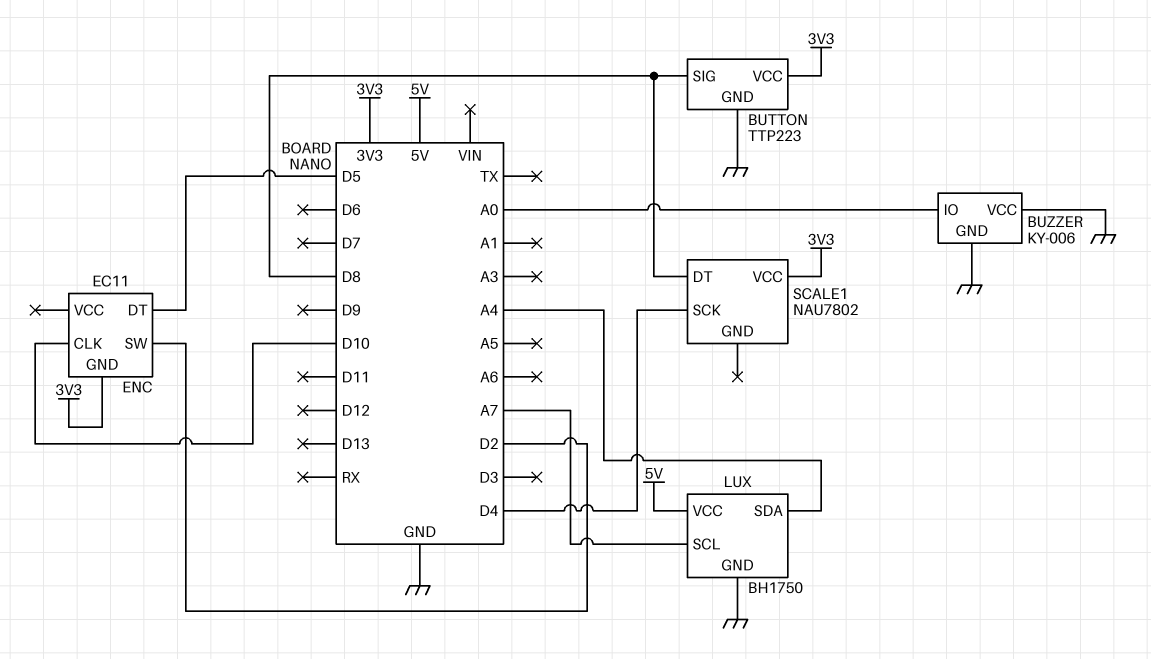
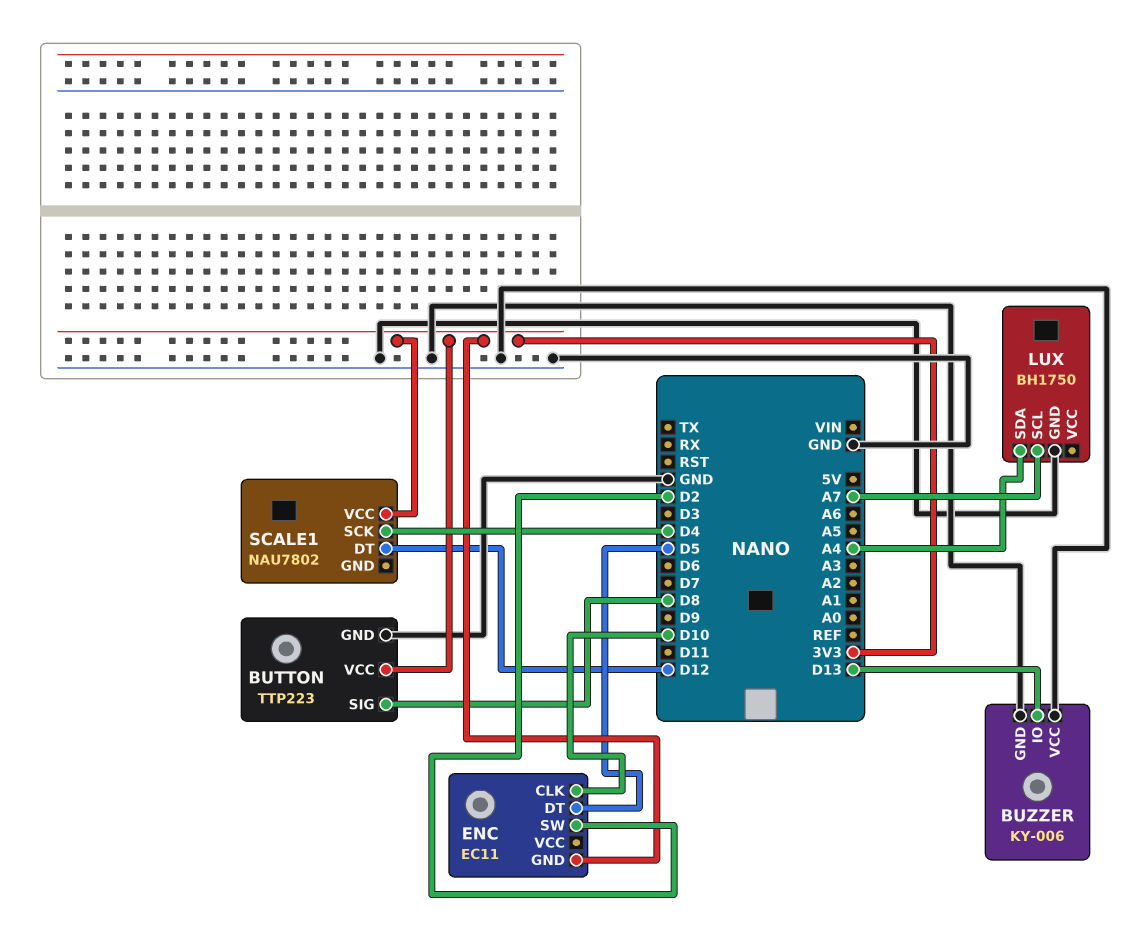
BUZZER pin IO: A0 -> D13
LUX pin VCC: 5V -> none
SCALE1 pin DT: D8 -> D12

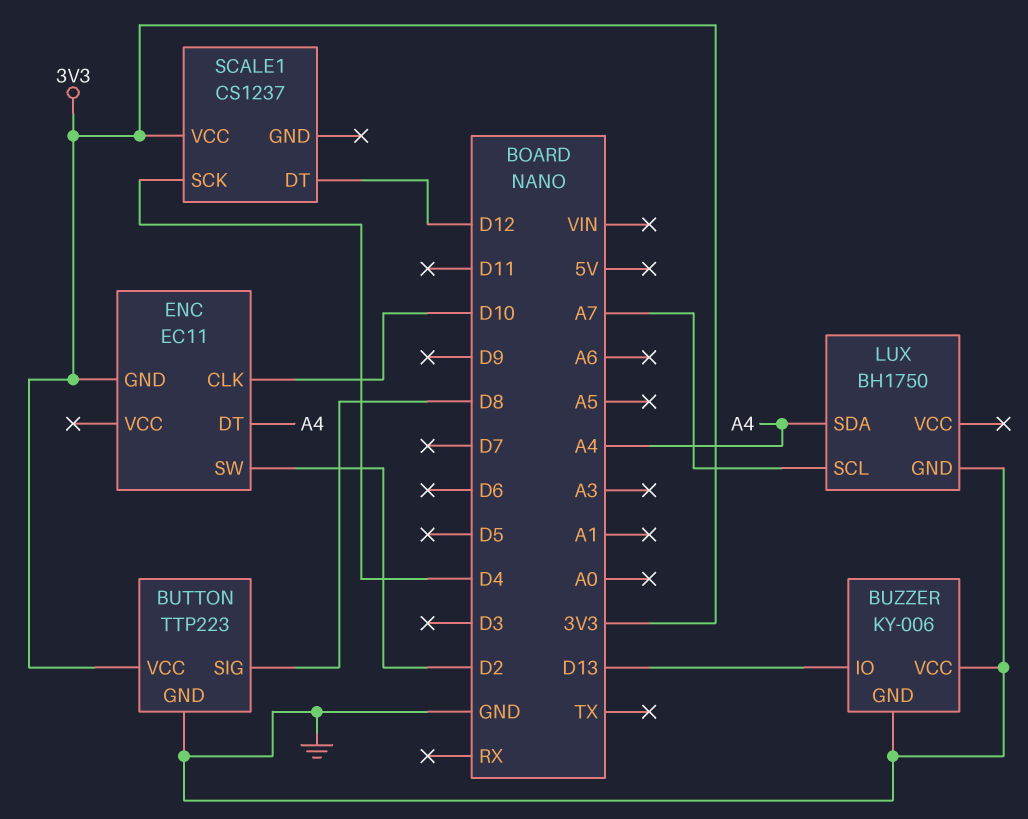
ENC pin DT: D5 -> A4
SCALE1: NAU7802 -> CS1237

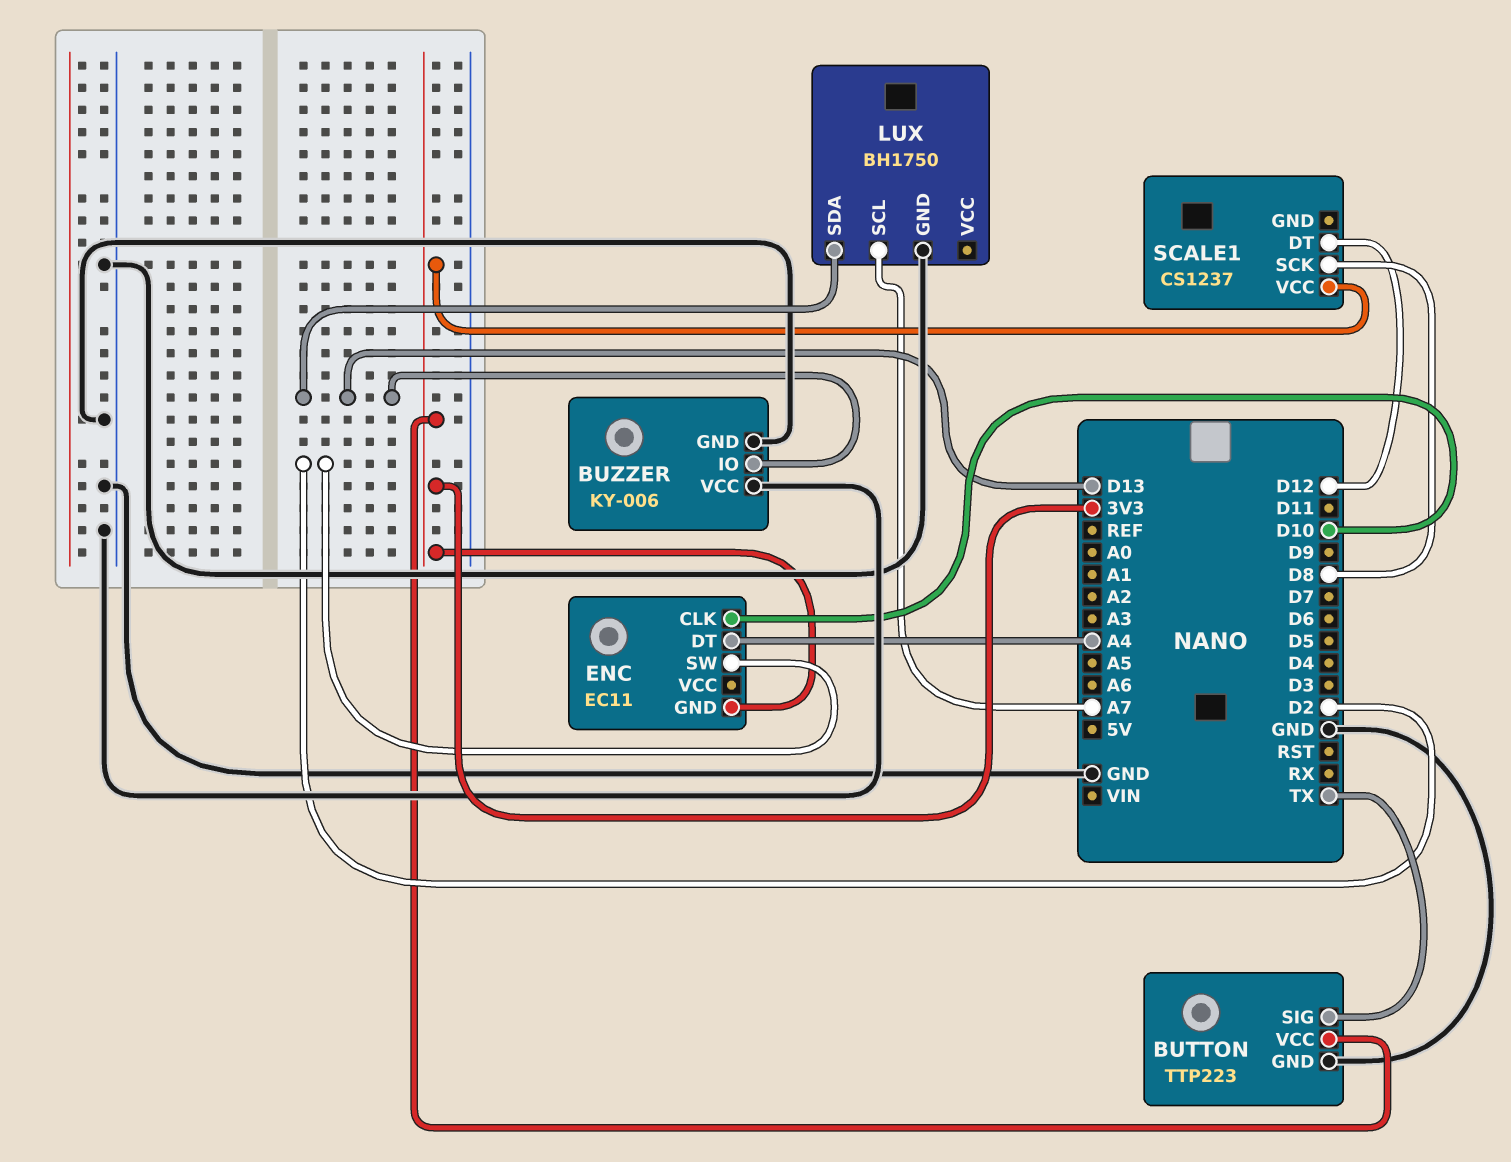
BUTTON pin SIG: D8 -> TX
LUX pin SDA: A4 -> D13
SCALE1 pin SCK: D4 -> D8

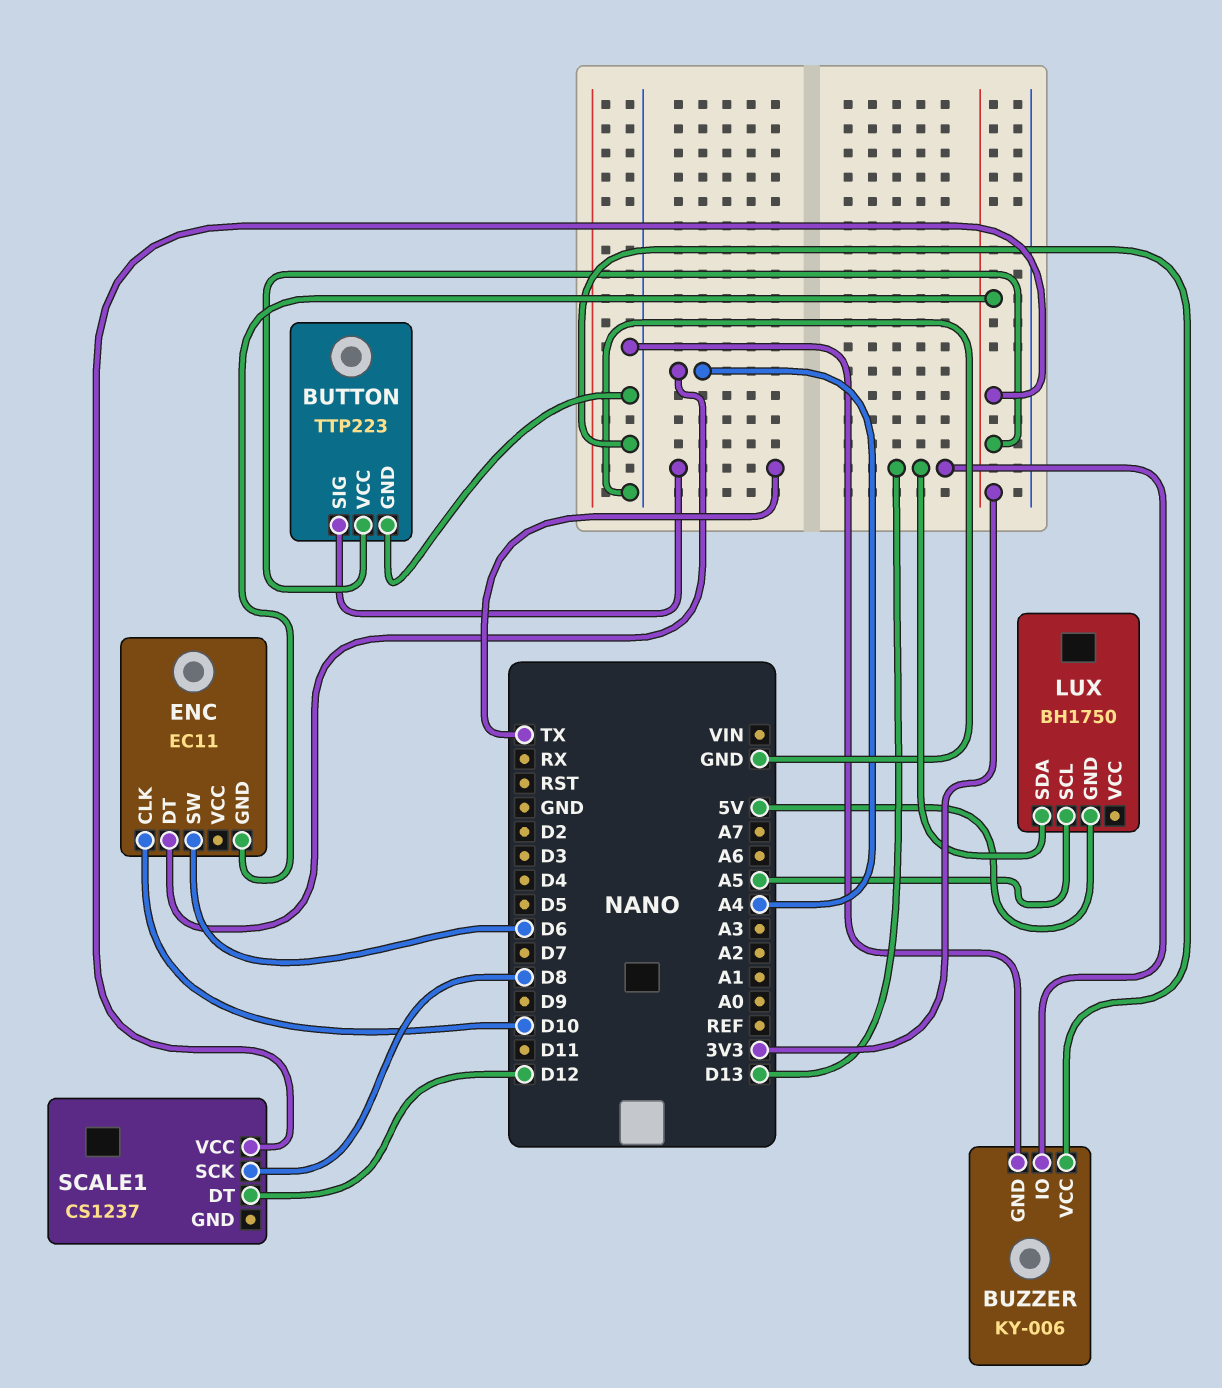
ENC pin SW: D2 -> D6
LUX pin GND: GND -> 5V
LUX pin SCL: A7 -> A5

